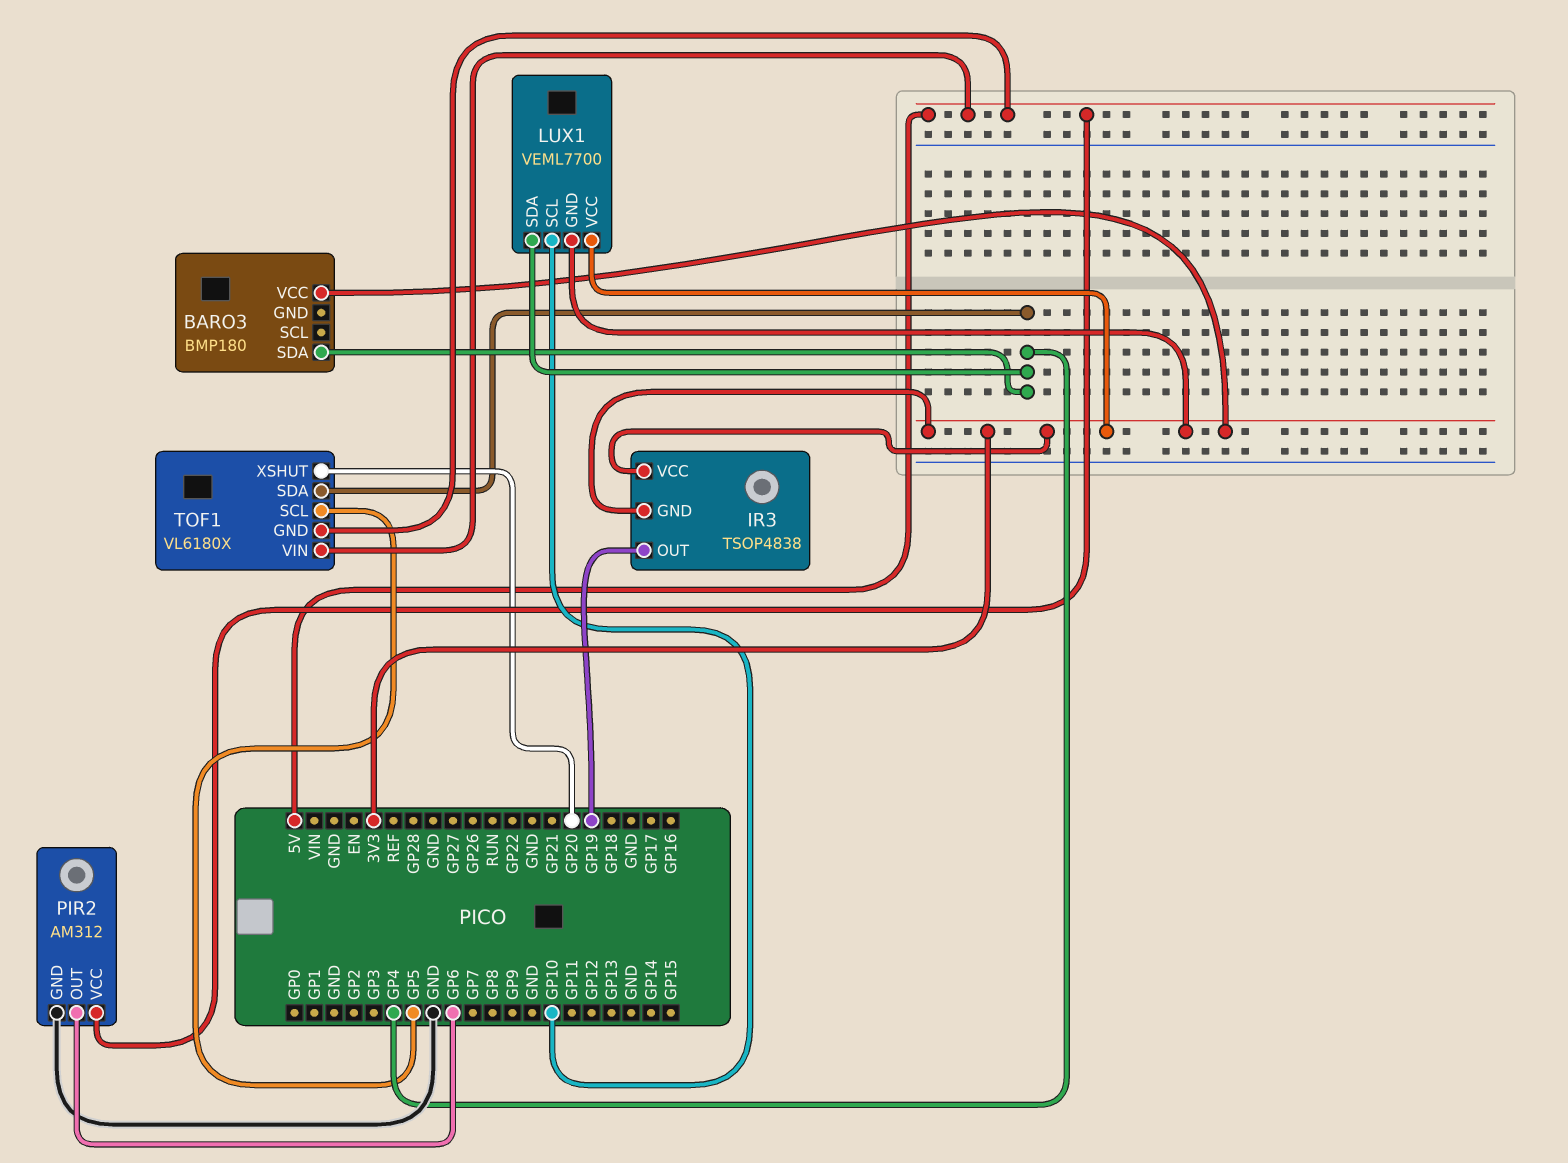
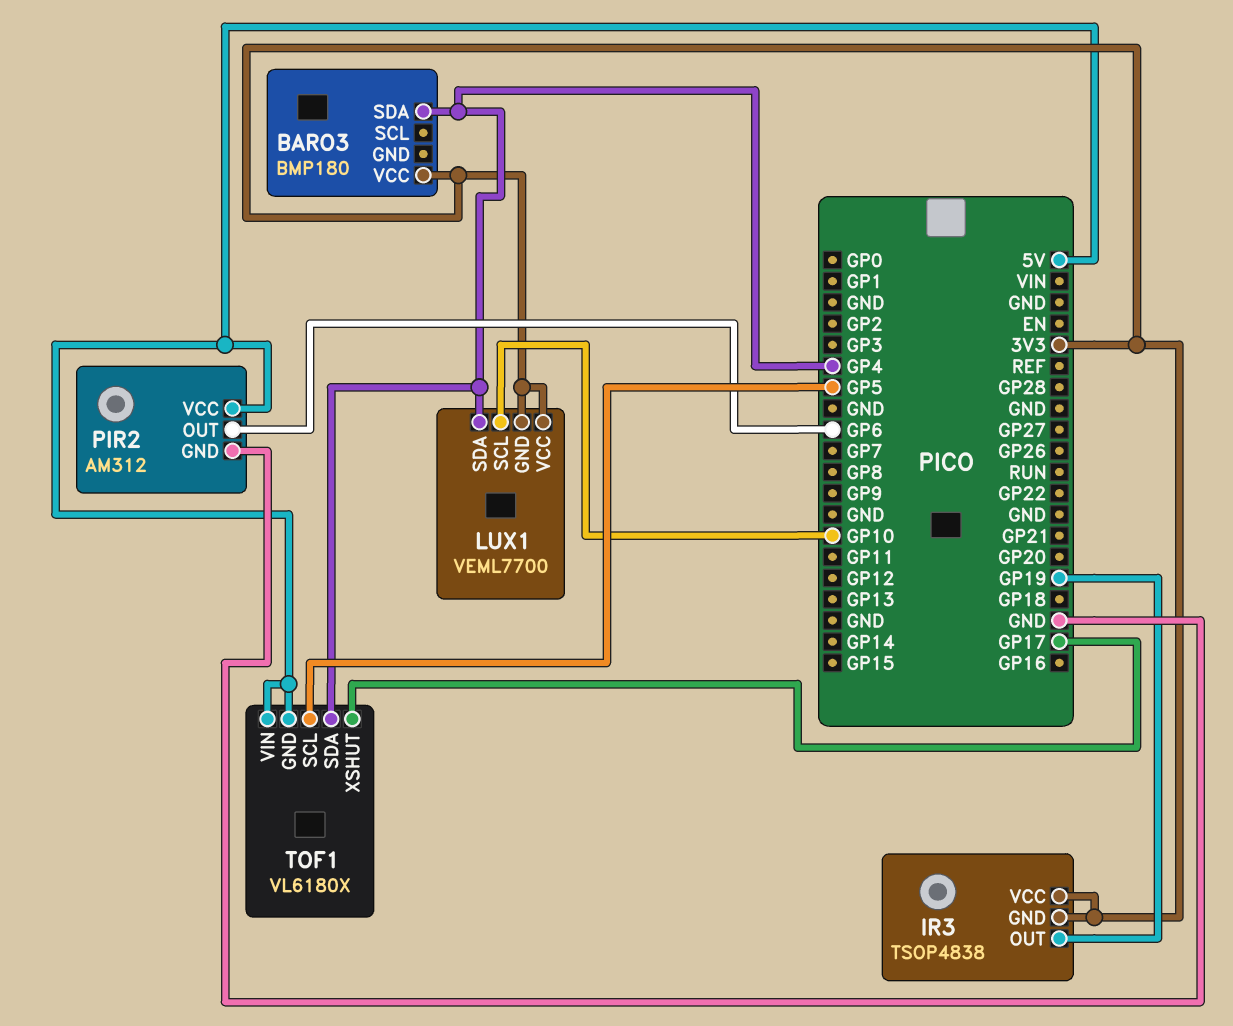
TOF1 pin XSHUT: GP20 -> GP17

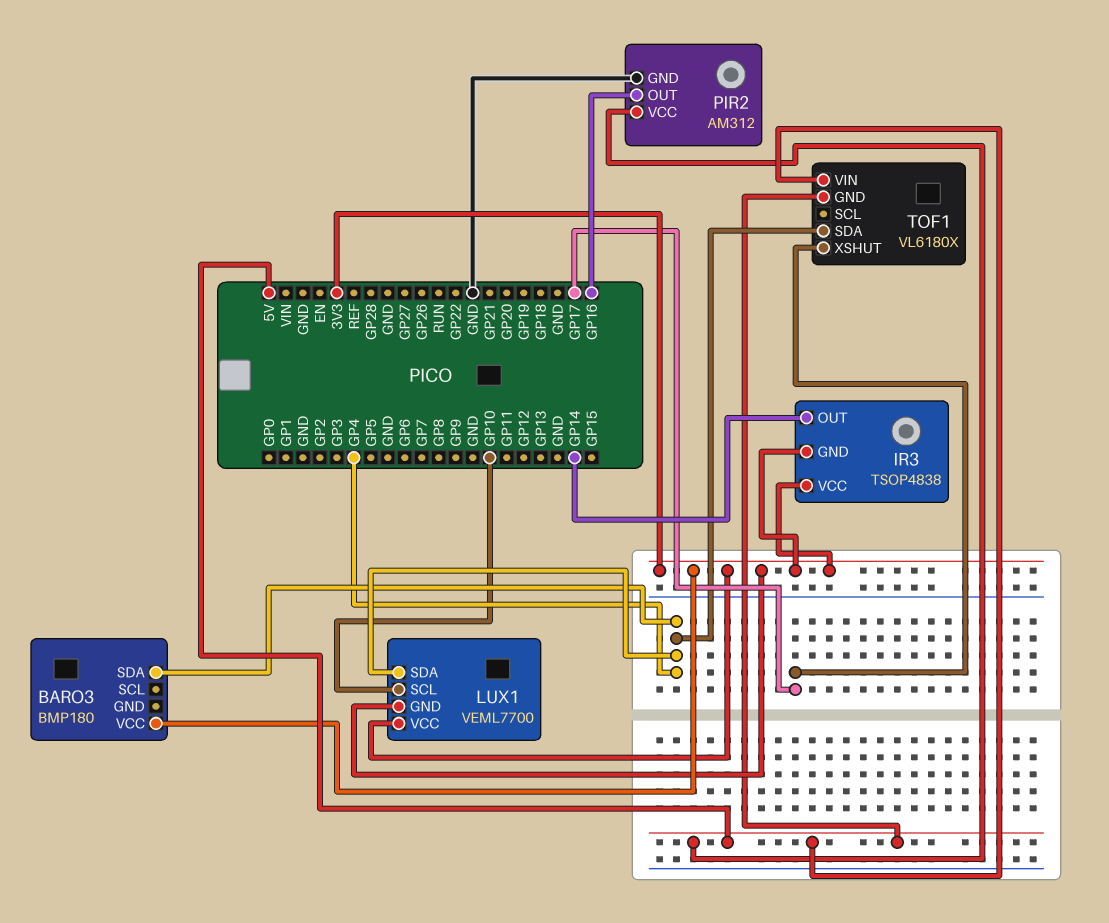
IR3 pin OUT: GP19 -> GP14
PIR2 pin OUT: GP6 -> GP16
TOF1 pin SCL: GP5 -> none

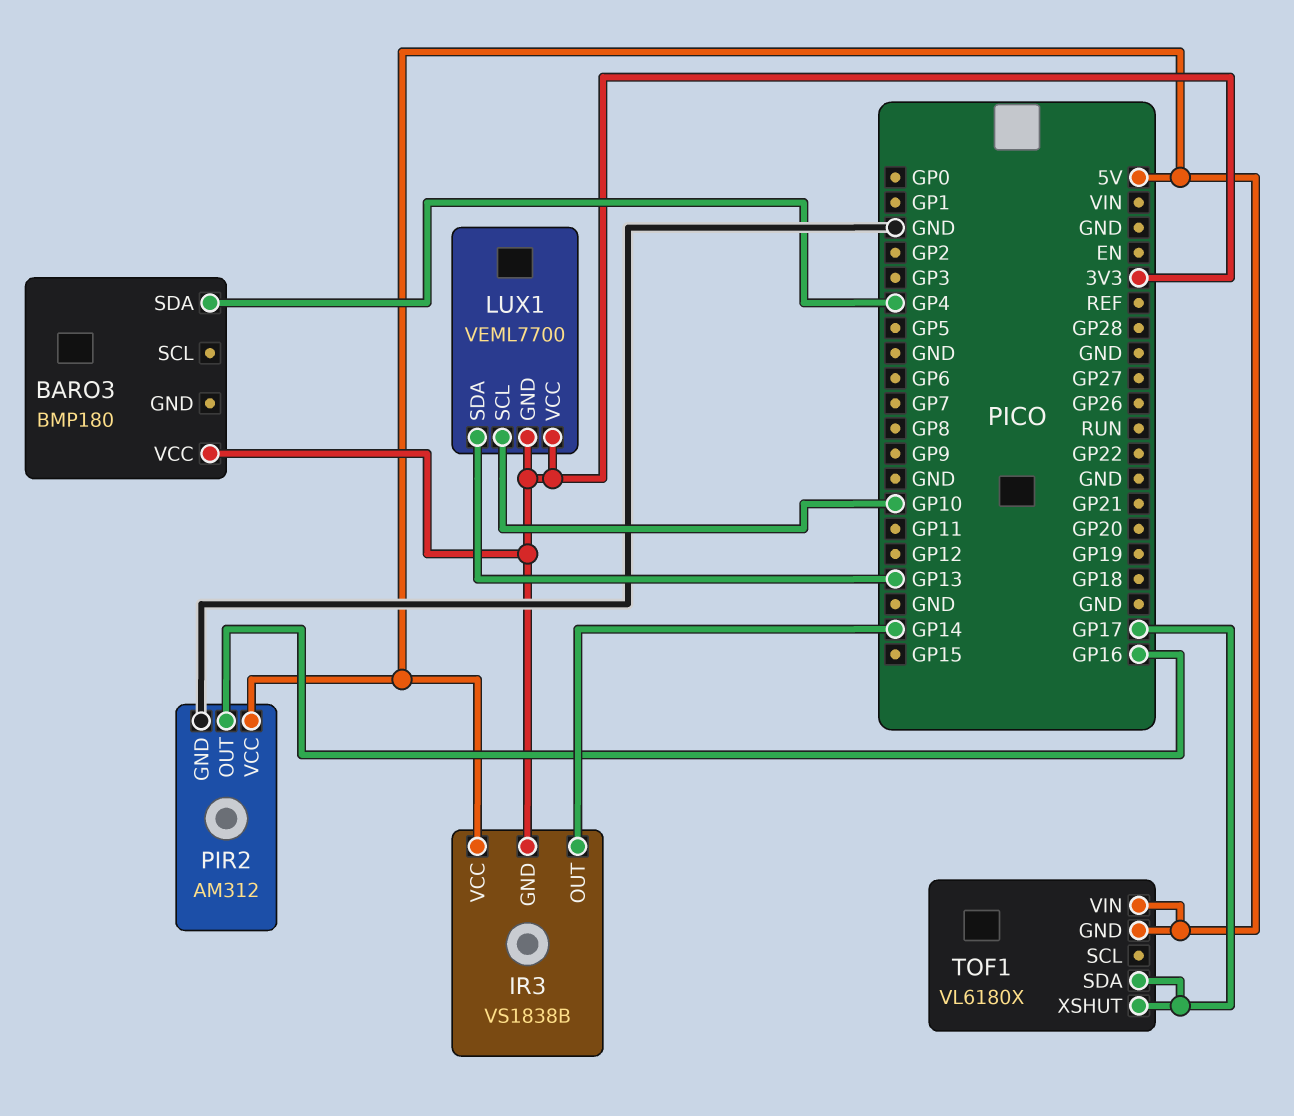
IR3: TSOP4838 -> VS1838B
IR3 pin VCC: 3V3 -> 5V
LUX1 pin SDA: GP4 -> GP13
TOF1 pin SDA: GP4 -> GP17

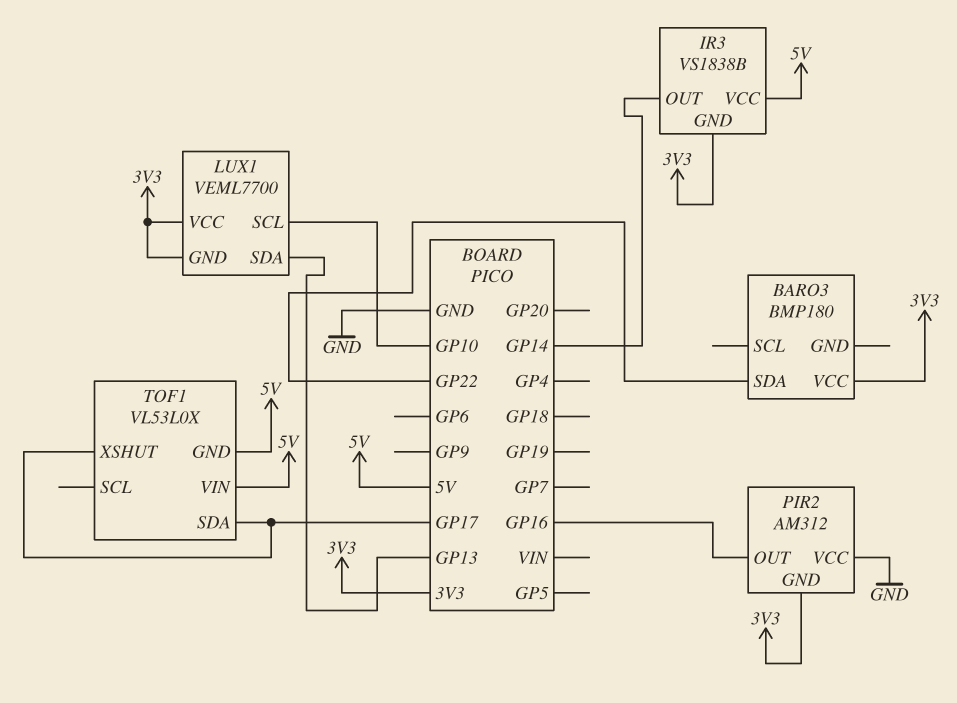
BARO3 pin SDA: GP4 -> GP22
PIR2 pin GND: GND -> 3V3
PIR2 pin VCC: 5V -> GND
TOF1: VL6180X -> VL53L0X

